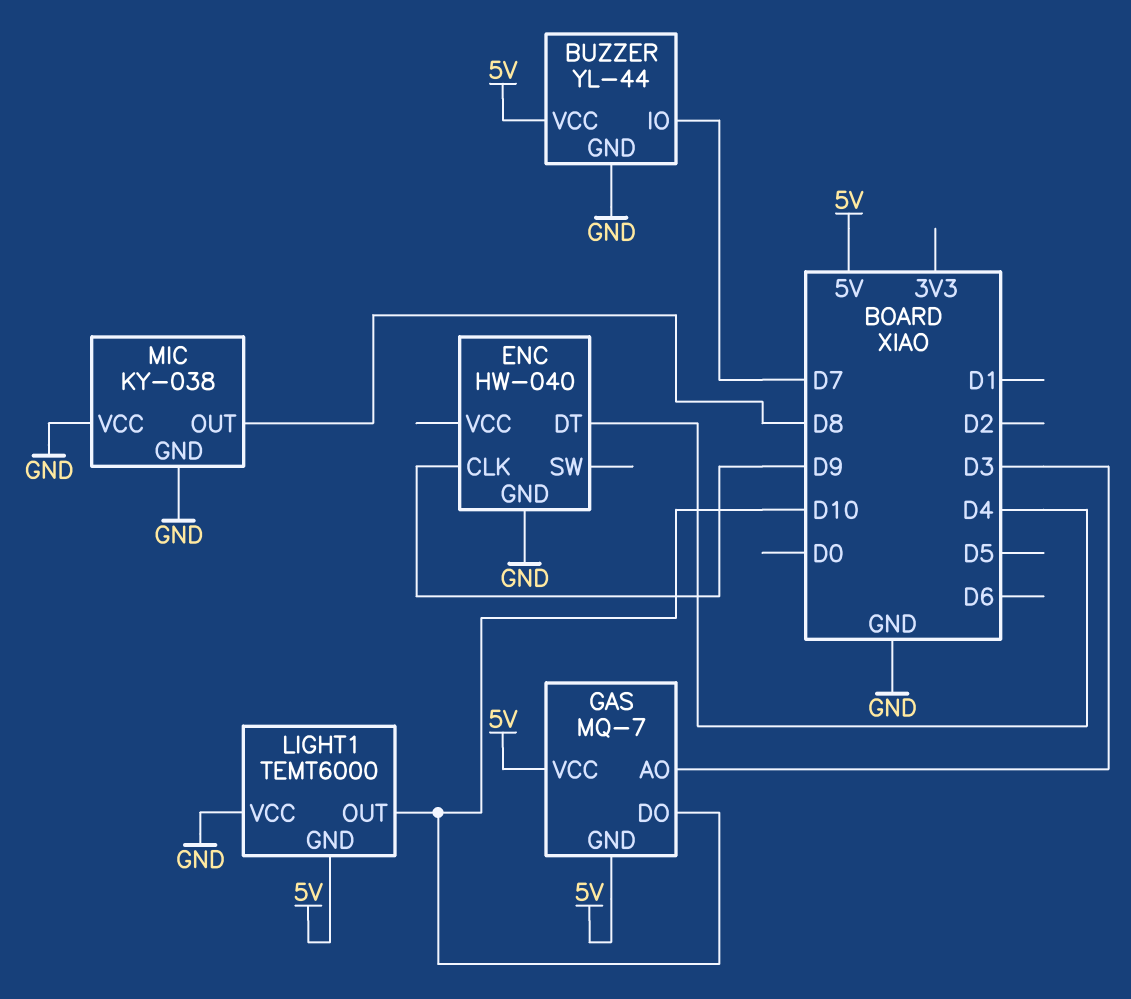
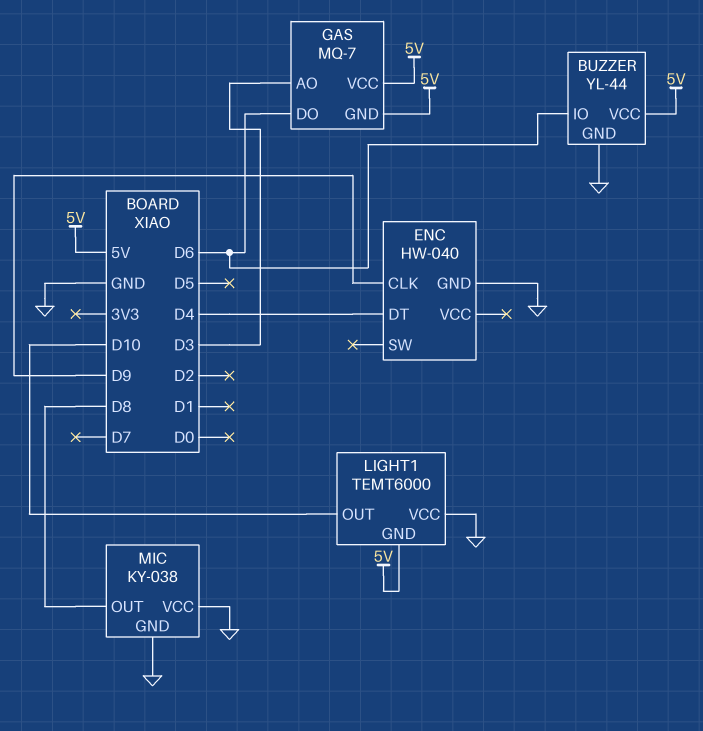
BUZZER pin IO: D7 -> D6
GAS pin DO: D10 -> D6

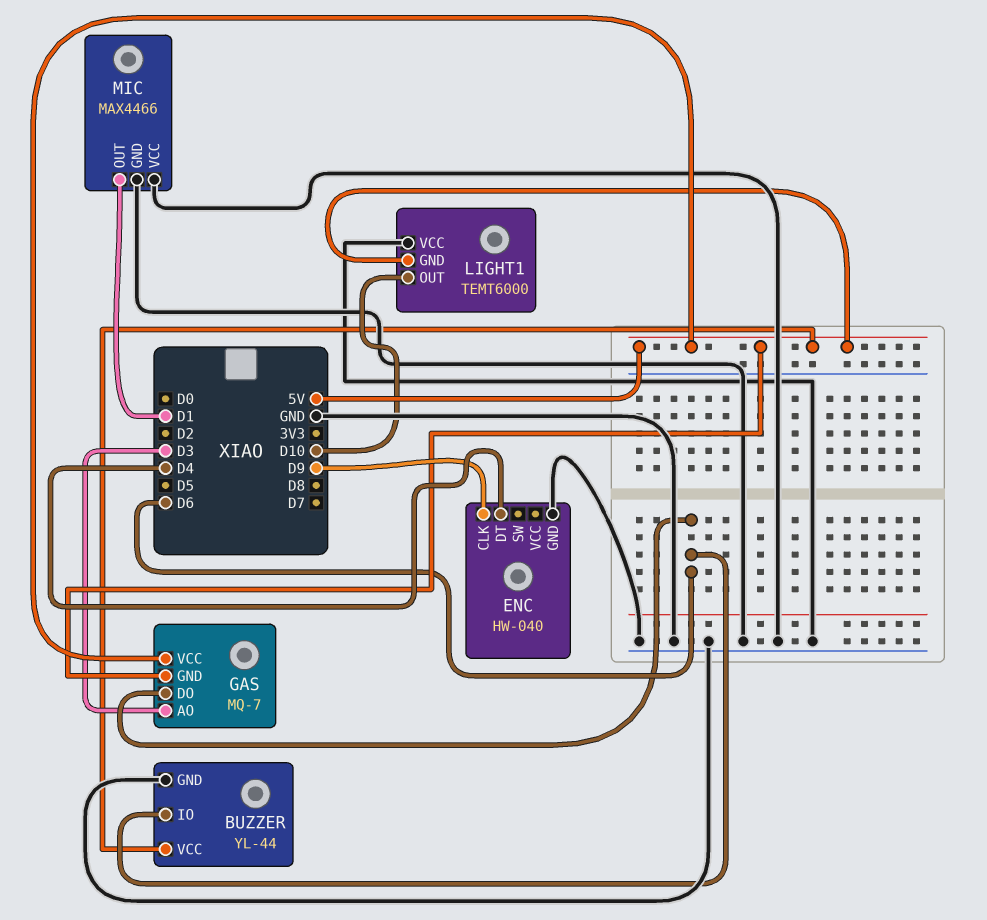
MIC: KY-038 -> MAX4466
MIC pin OUT: D8 -> D1

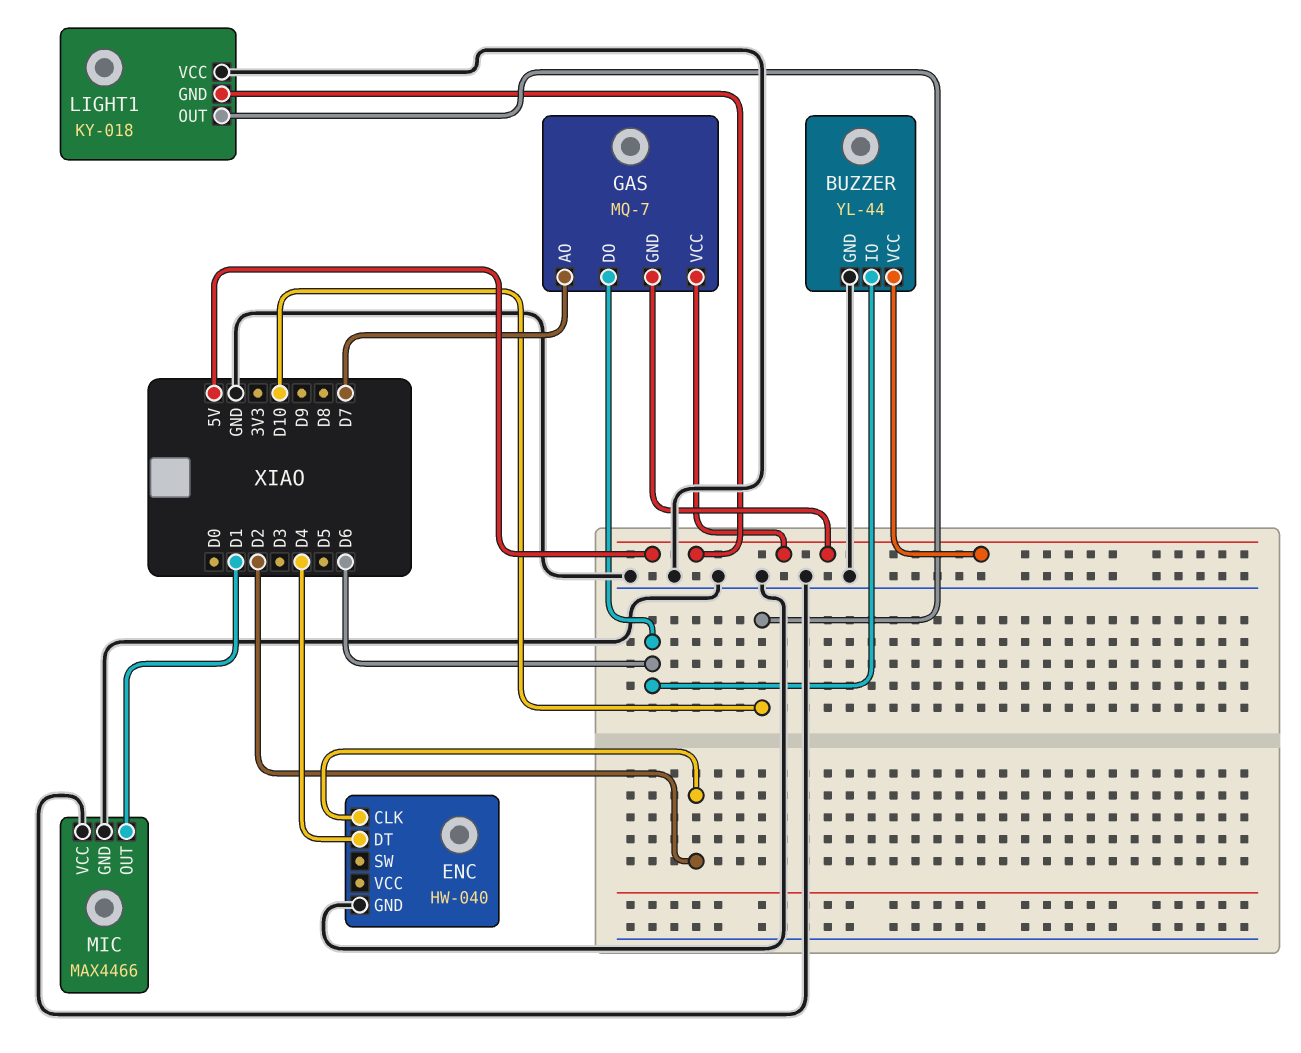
ENC pin CLK: D9 -> D2
GAS pin AO: D3 -> D7
LIGHT1: TEMT6000 -> KY-018

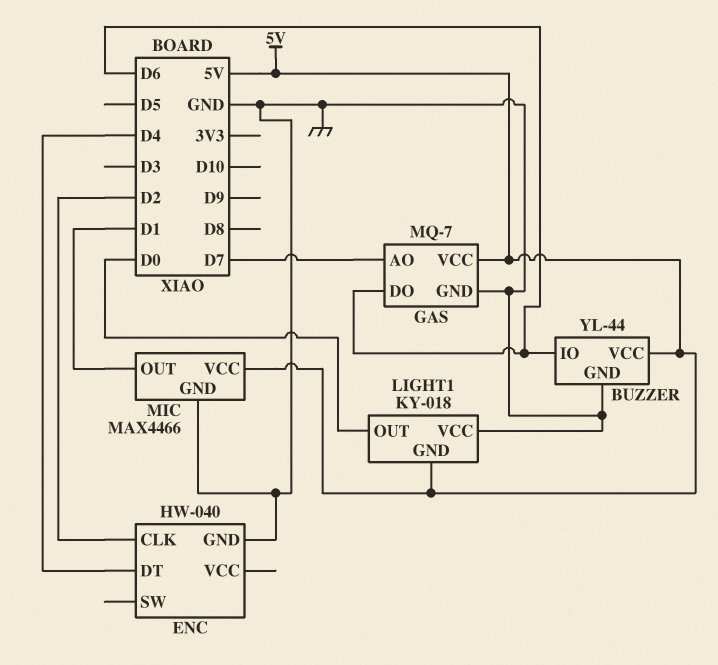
GAS pin GND: 5V -> GND
LIGHT1 pin OUT: D10 -> D0
MIC pin VCC: GND -> 5V

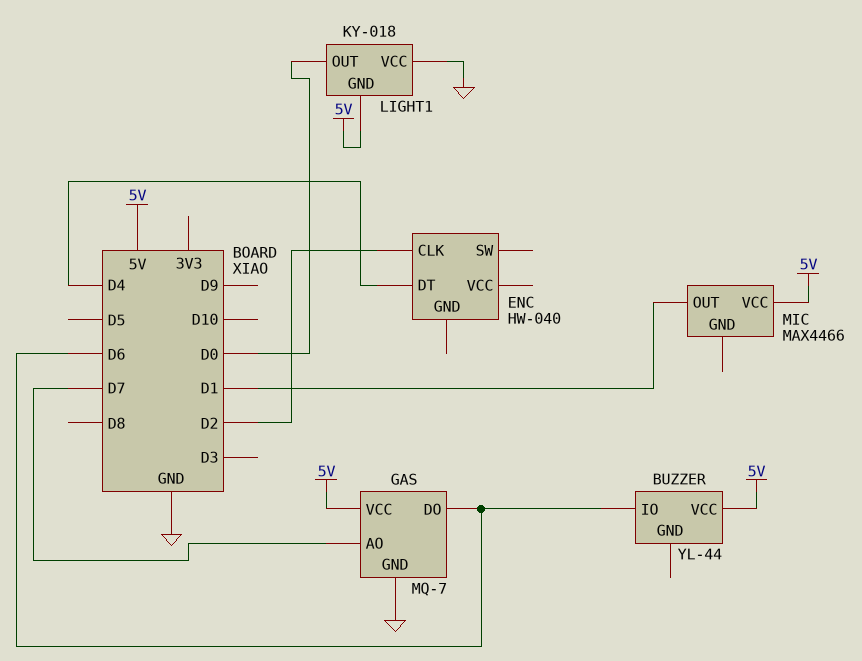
BUZZER pin GND: GND -> none
ENC pin GND: GND -> none
MIC pin GND: GND -> none

